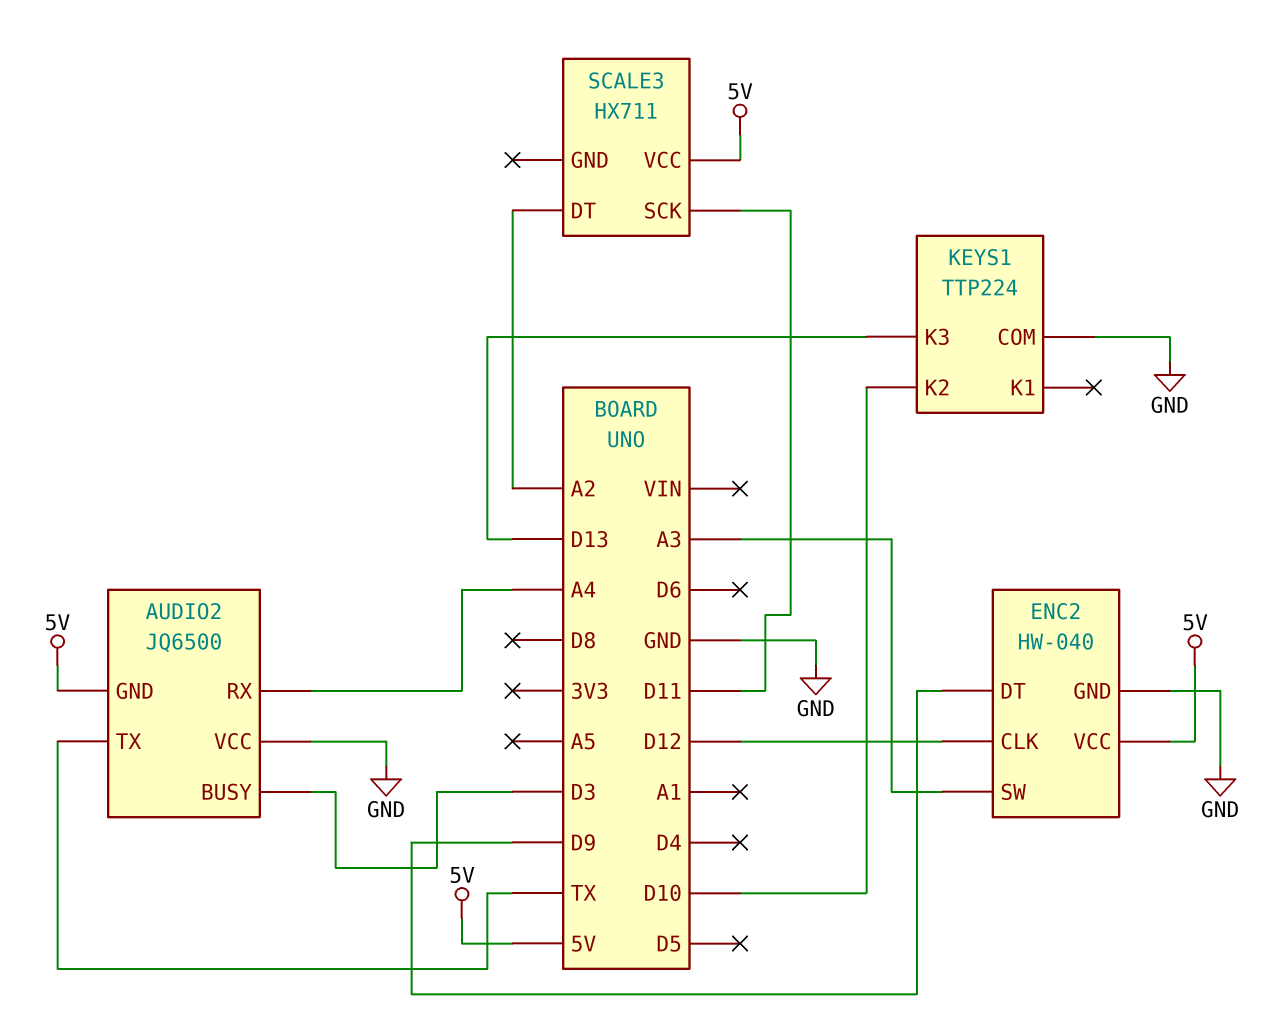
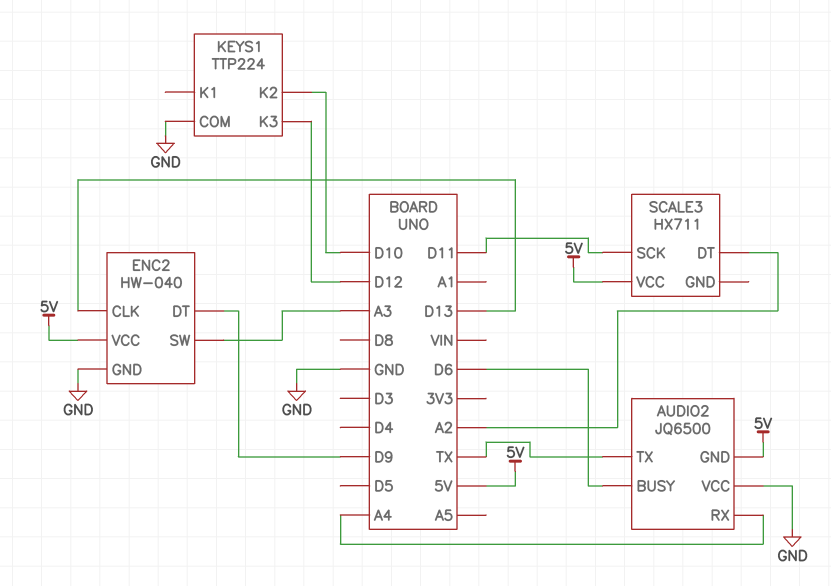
AUDIO2 pin BUSY: D3 -> D6
ENC2 pin CLK: D12 -> D13
KEYS1 pin K3: D13 -> D12

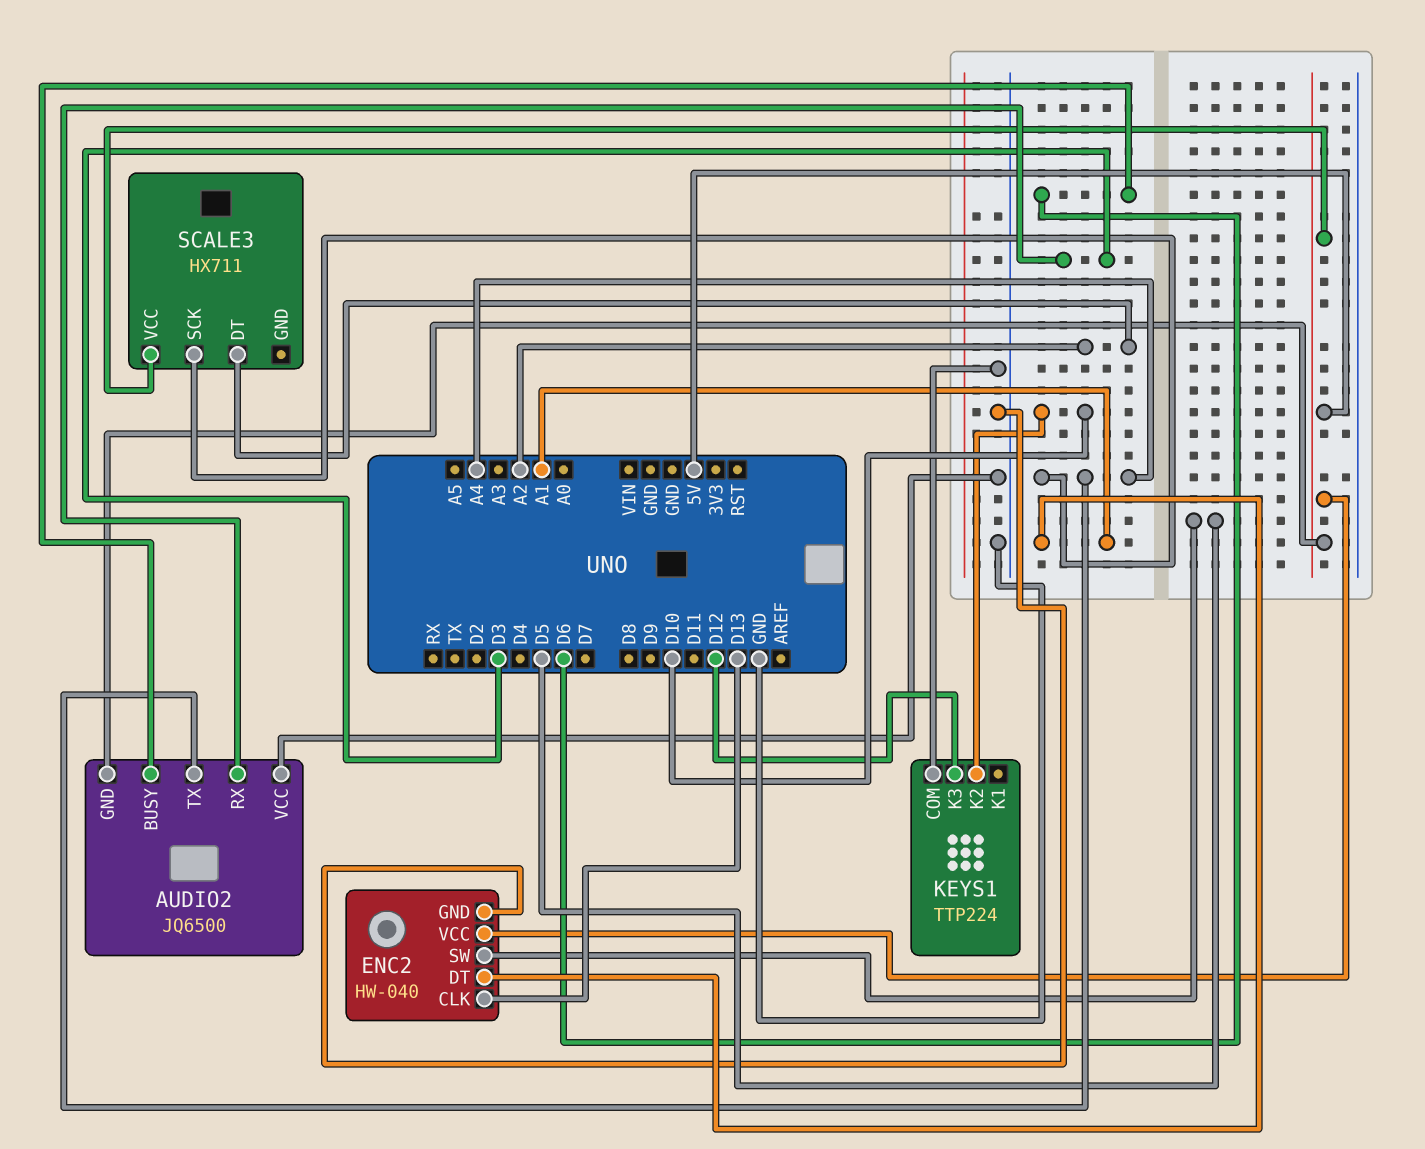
AUDIO2 pin RX: A4 -> D3
AUDIO2 pin TX: TX -> A4
ENC2 pin DT: D9 -> A1
ENC2 pin SW: A3 -> D5
SCALE3 pin SCK: D11 -> A4

